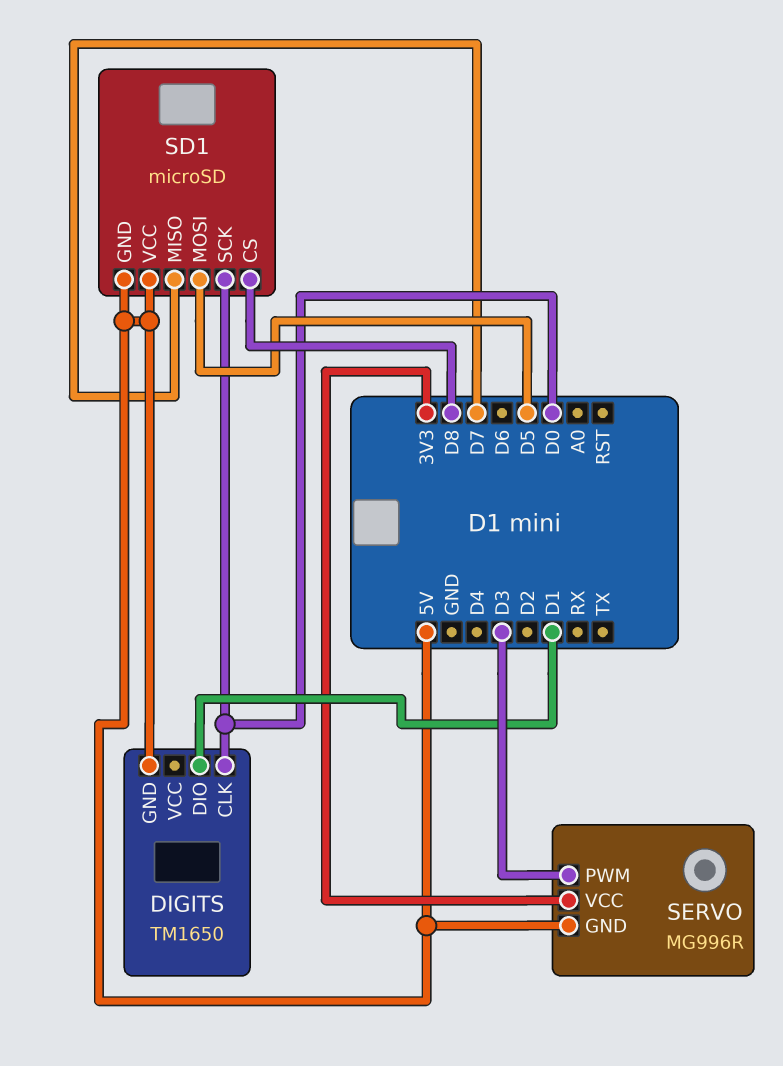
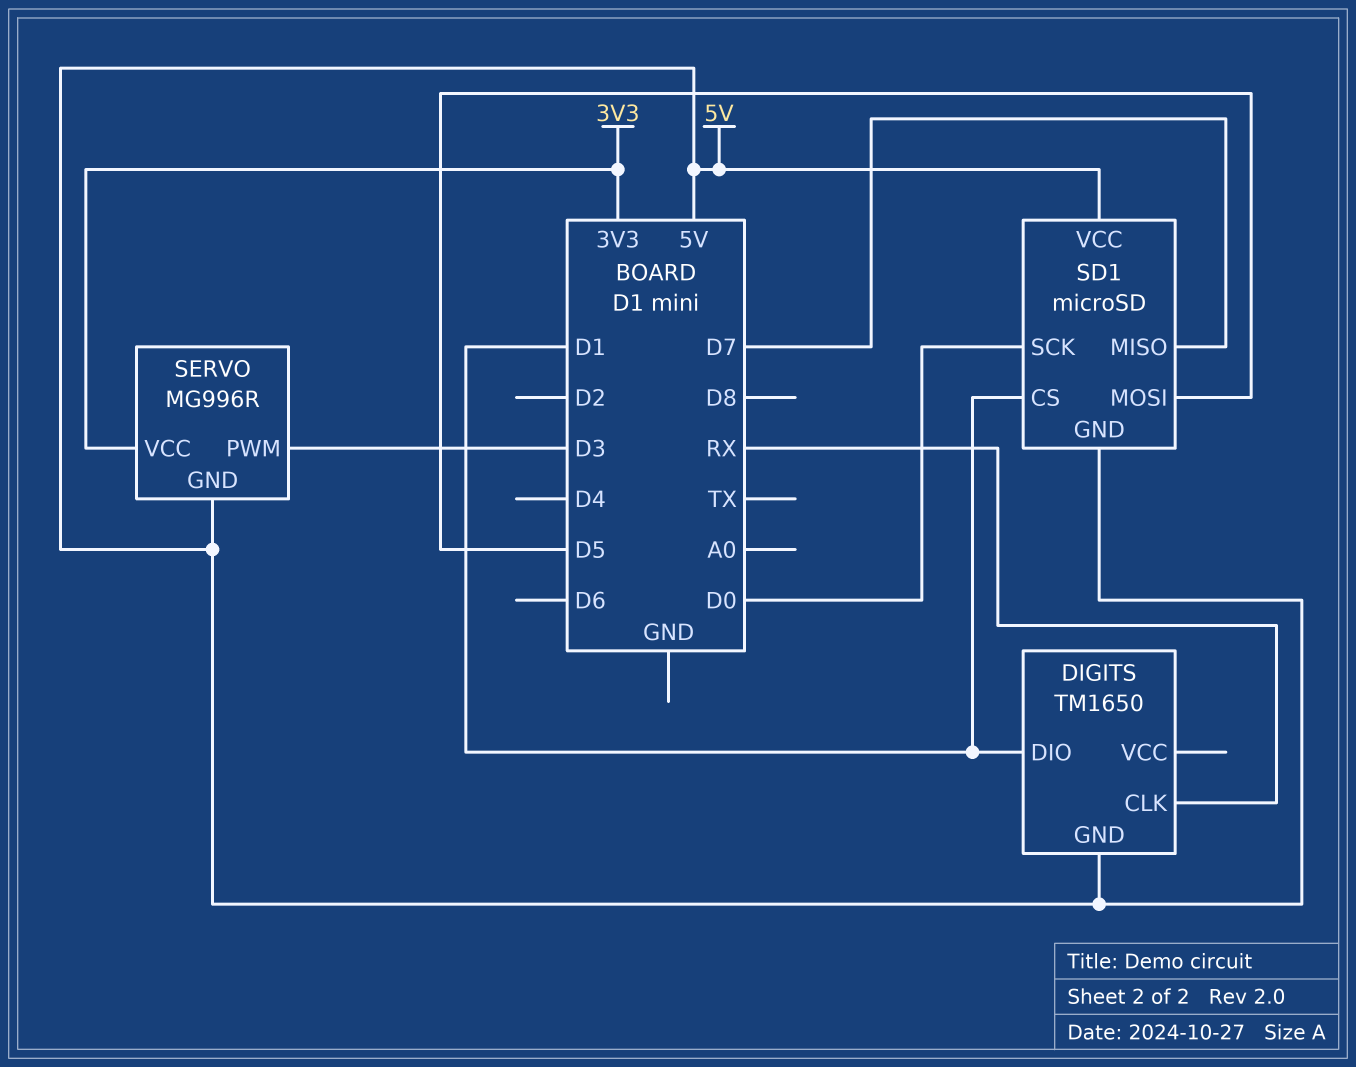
DIGITS pin CLK: D0 -> RX
SD1 pin CS: D8 -> D1

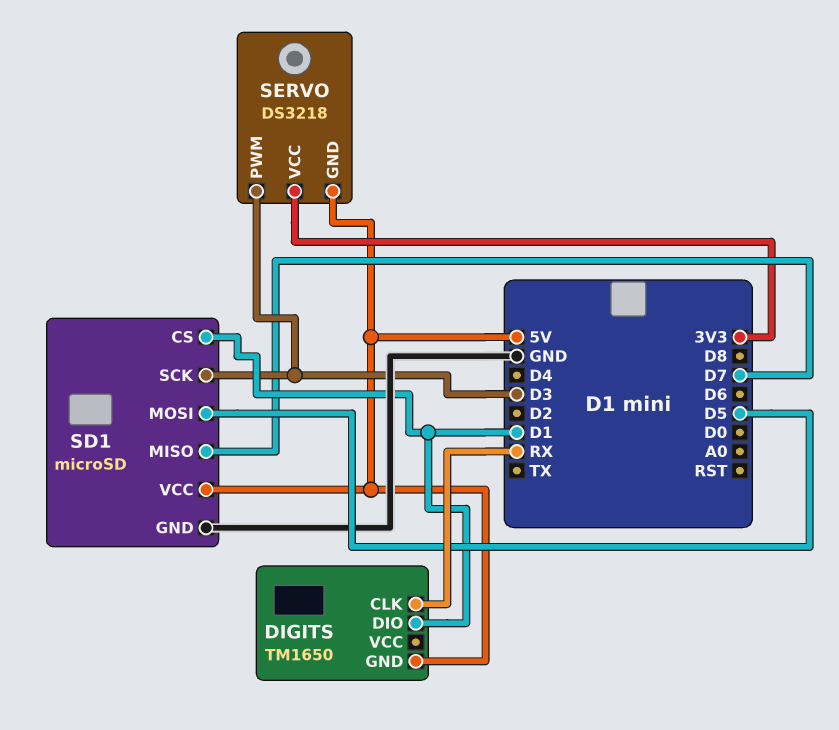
SD1 pin GND: 5V -> GND
SD1 pin SCK: D0 -> D3
SERVO: MG996R -> DS3218

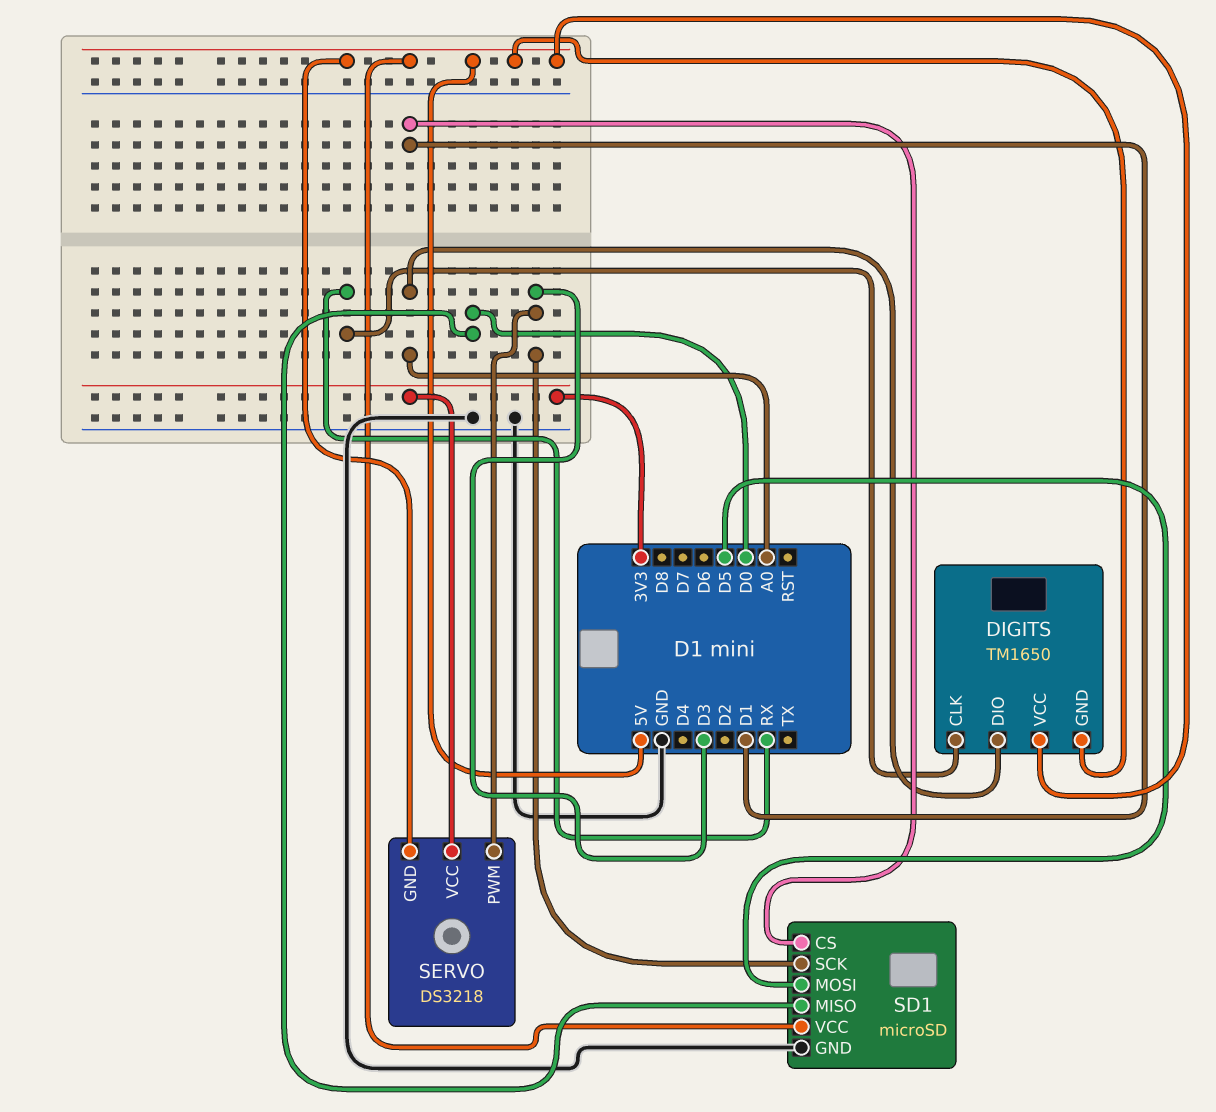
DIGITS pin DIO: D1 -> A0
DIGITS pin VCC: none -> 5V
SD1 pin MISO: D7 -> D0

